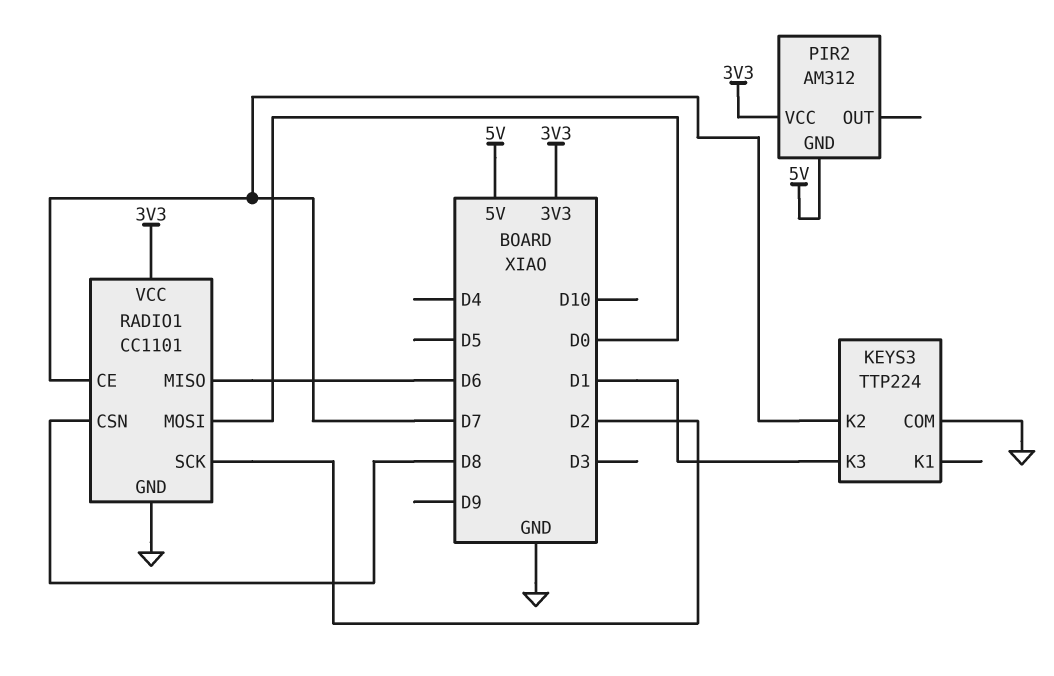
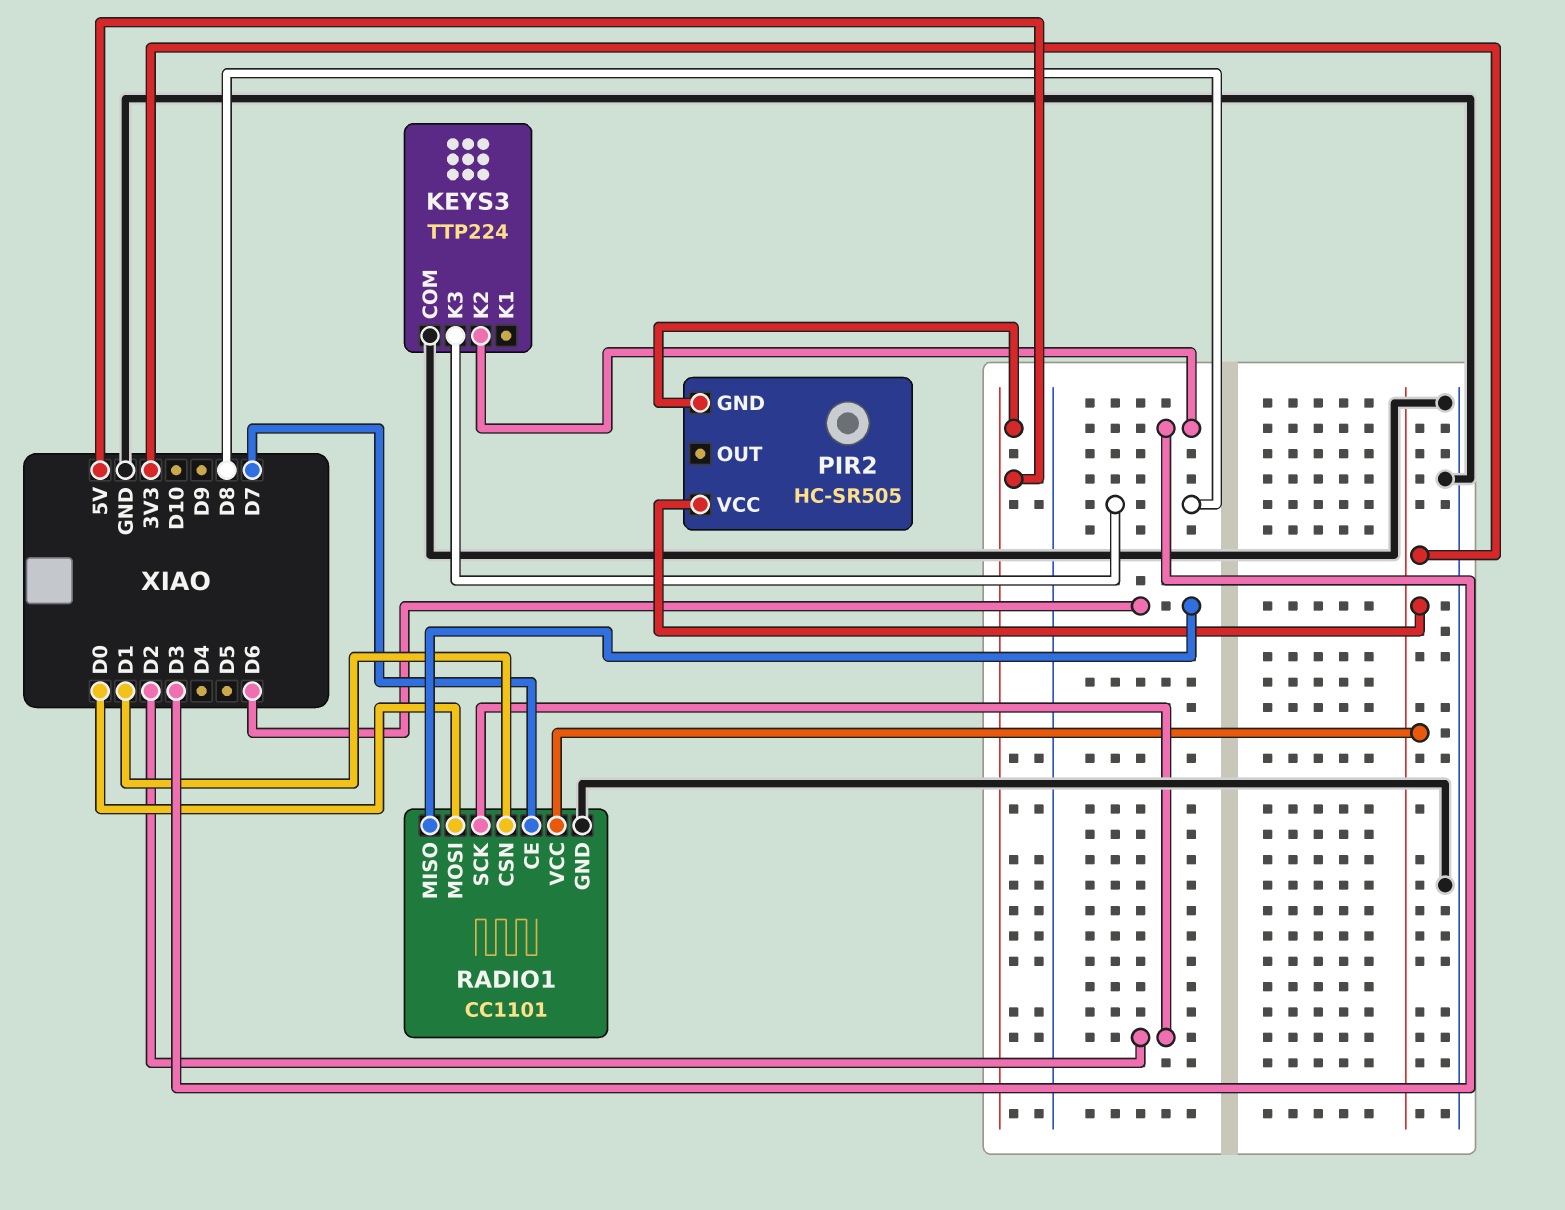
KEYS3 pin K2: D7 -> D3
KEYS3 pin K3: D1 -> D8
PIR2: AM312 -> HC-SR505
RADIO1 pin CSN: D8 -> D1

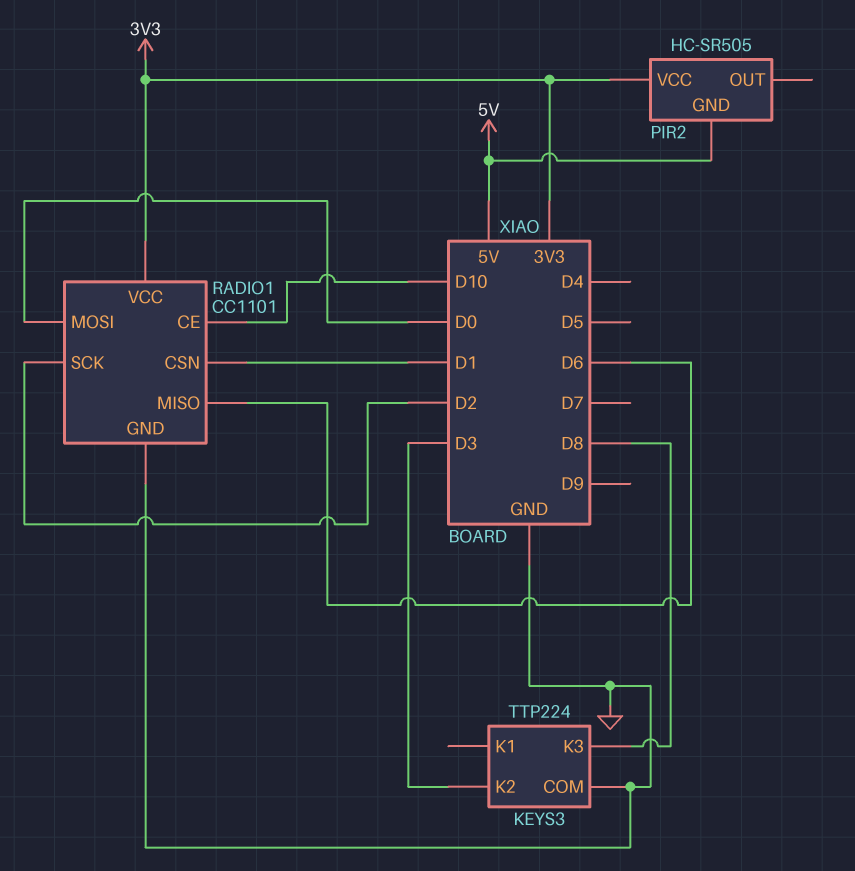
RADIO1 pin CE: D7 -> D10

